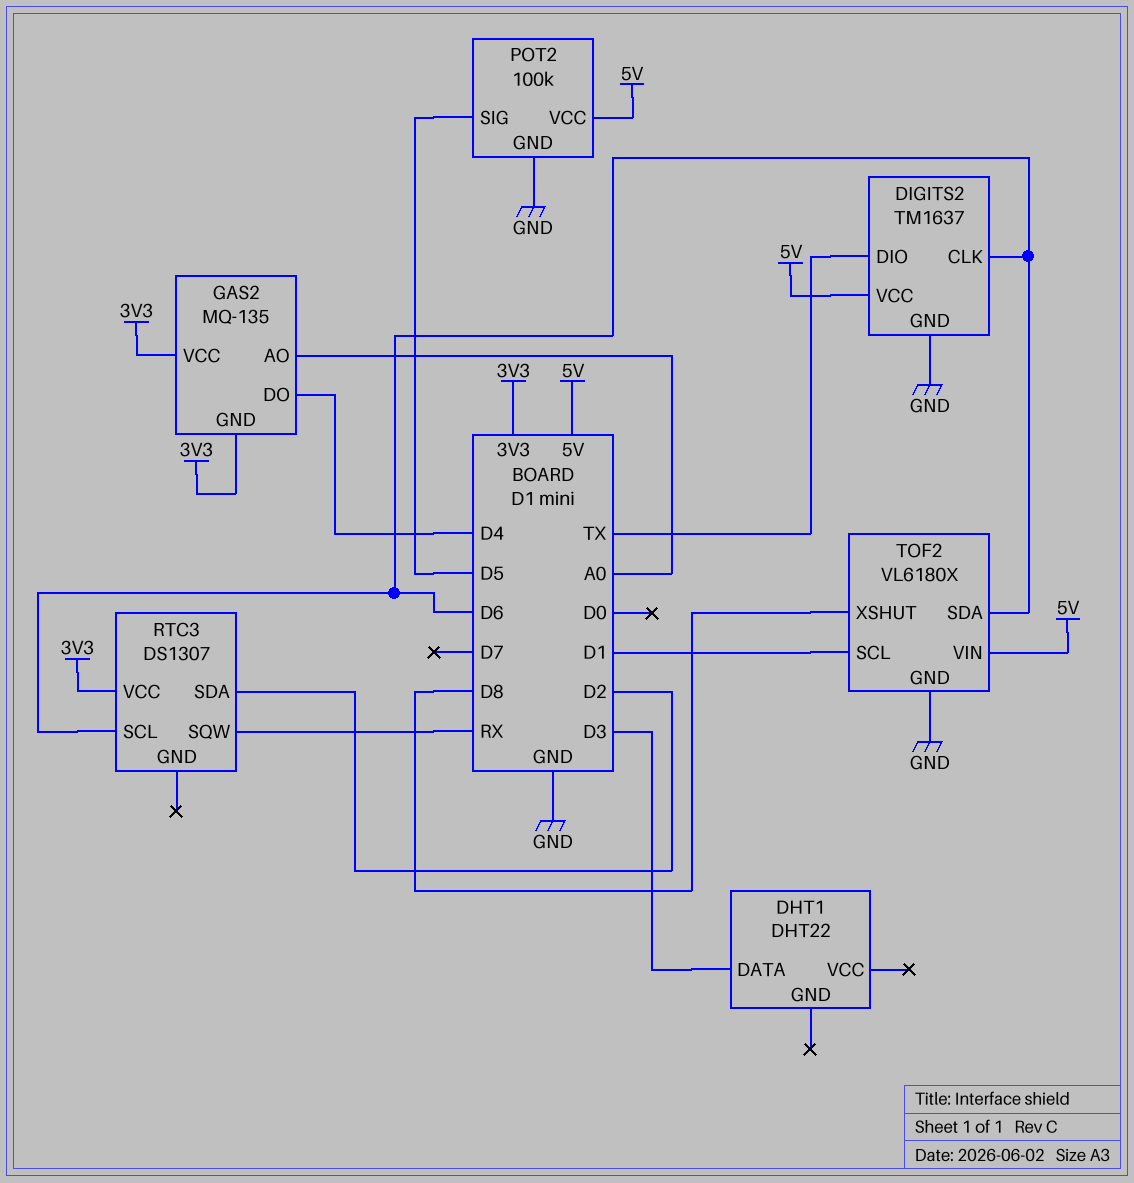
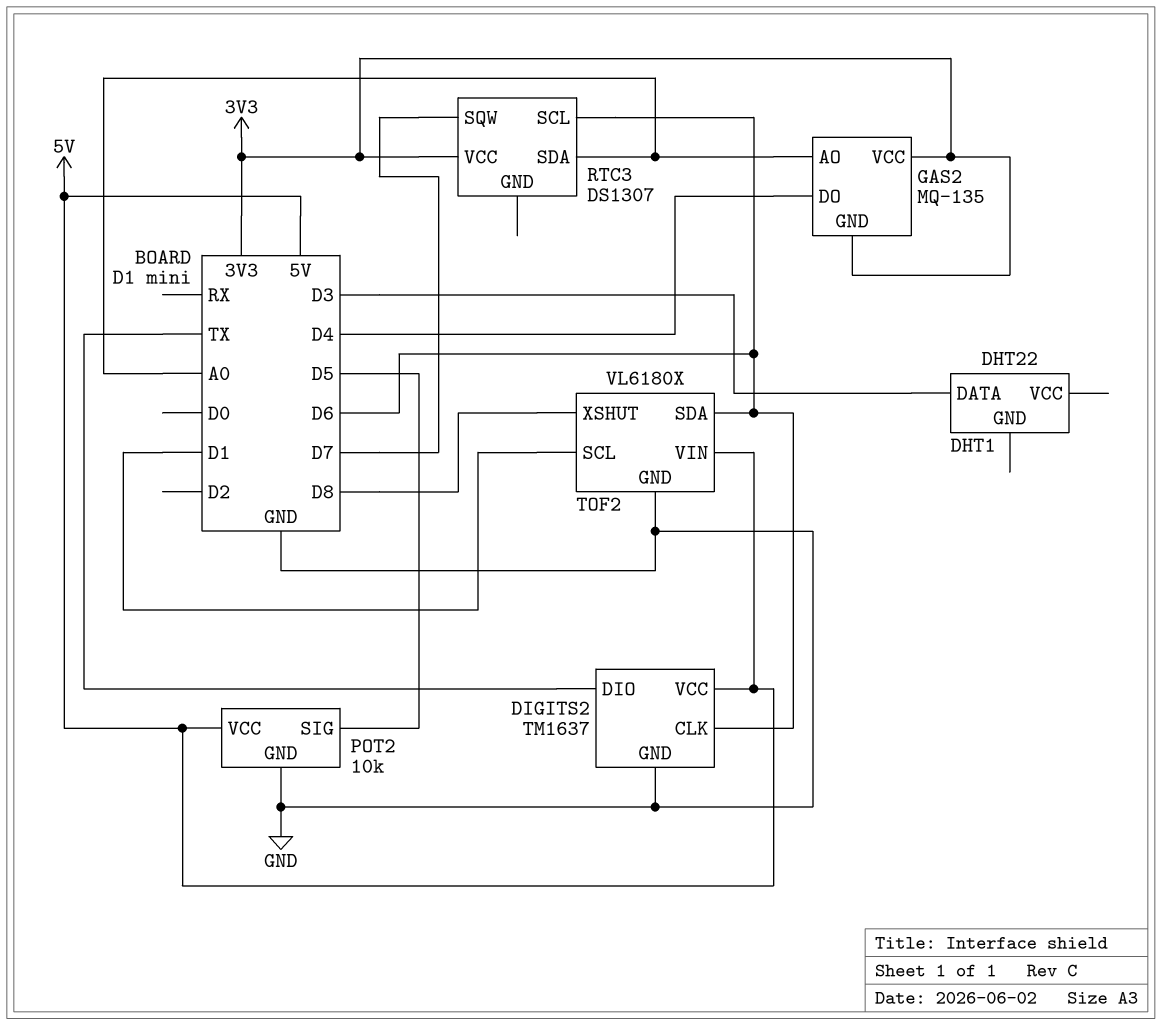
POT2: 100k -> 10k
RTC3 pin SDA: D2 -> A0
RTC3 pin SQW: RX -> D7

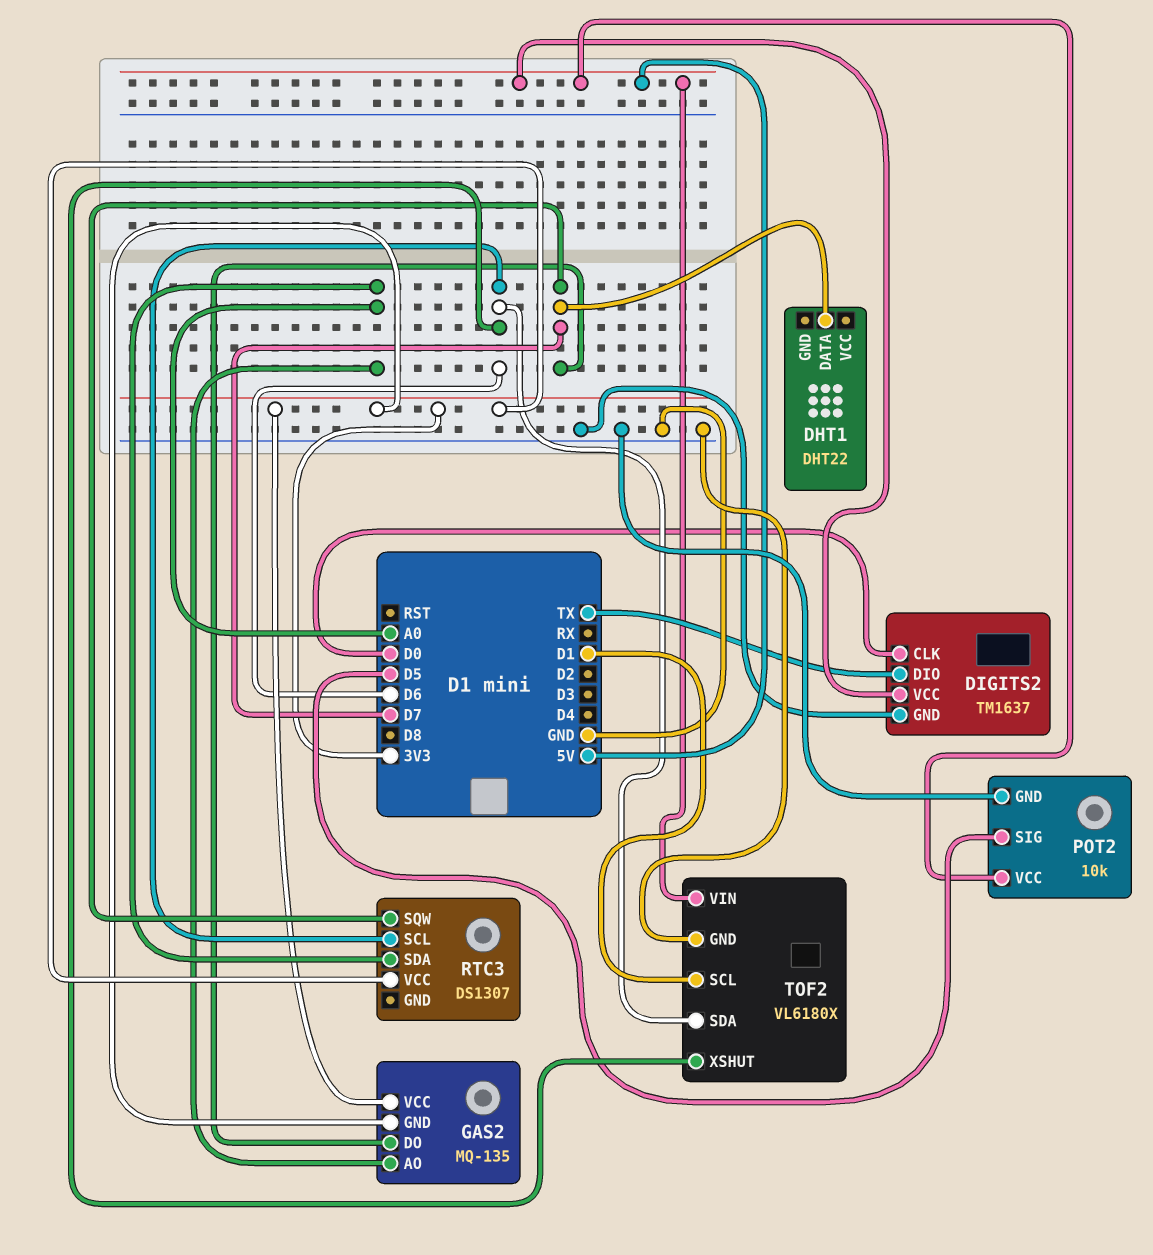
DHT1 pin DATA: D3 -> D7
DIGITS2 pin CLK: D6 -> D0
GAS2 pin DO: D4 -> D7
TOF2 pin XSHUT: D8 -> D6

